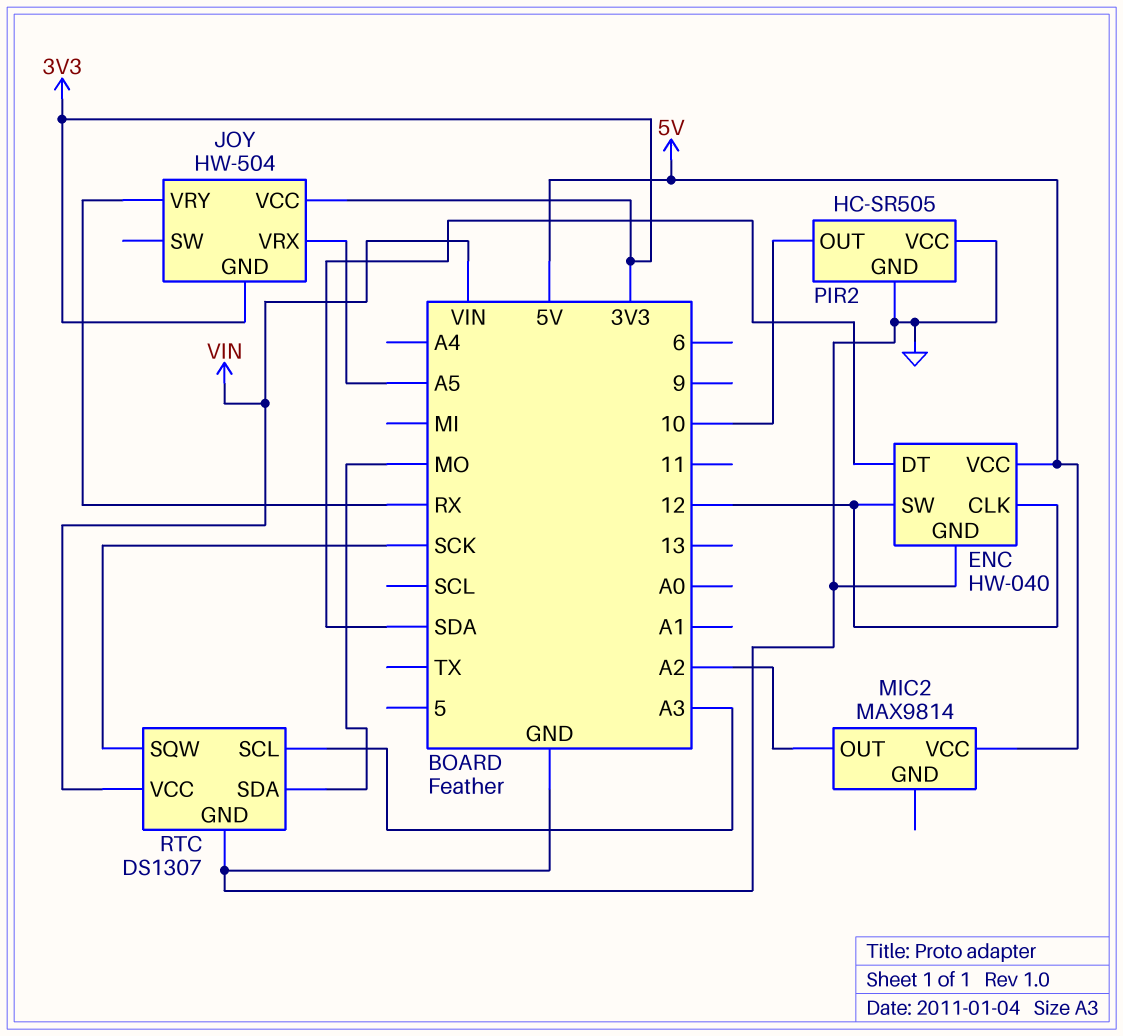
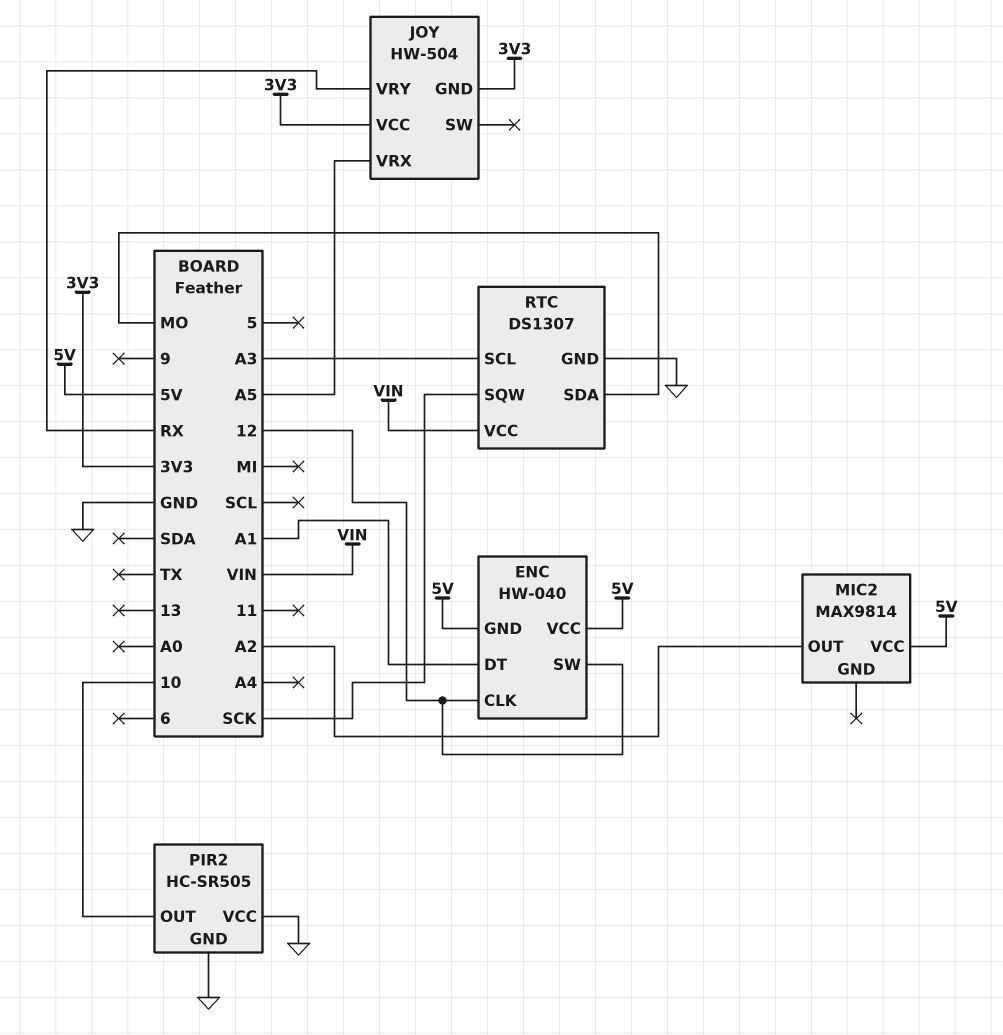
ENC pin DT: SDA -> A1
ENC pin GND: GND -> 5V

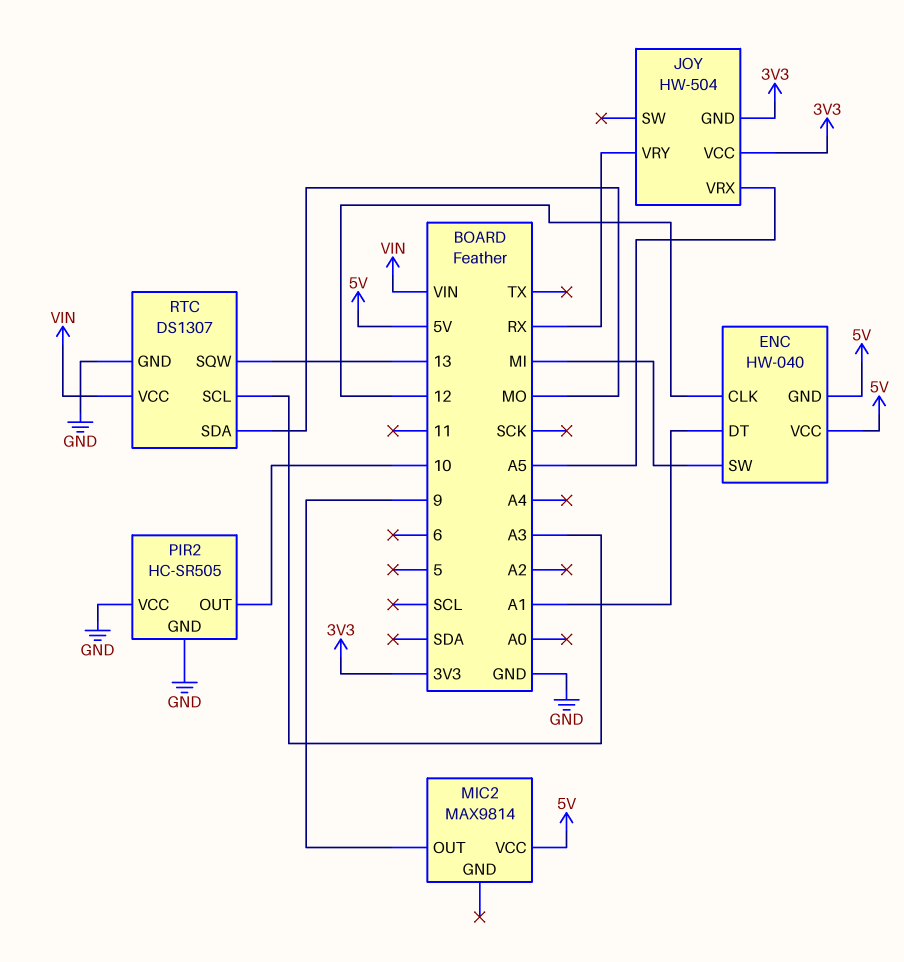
ENC pin SW: 12 -> MI
MIC2 pin OUT: A2 -> 9
RTC pin SQW: SCK -> 13

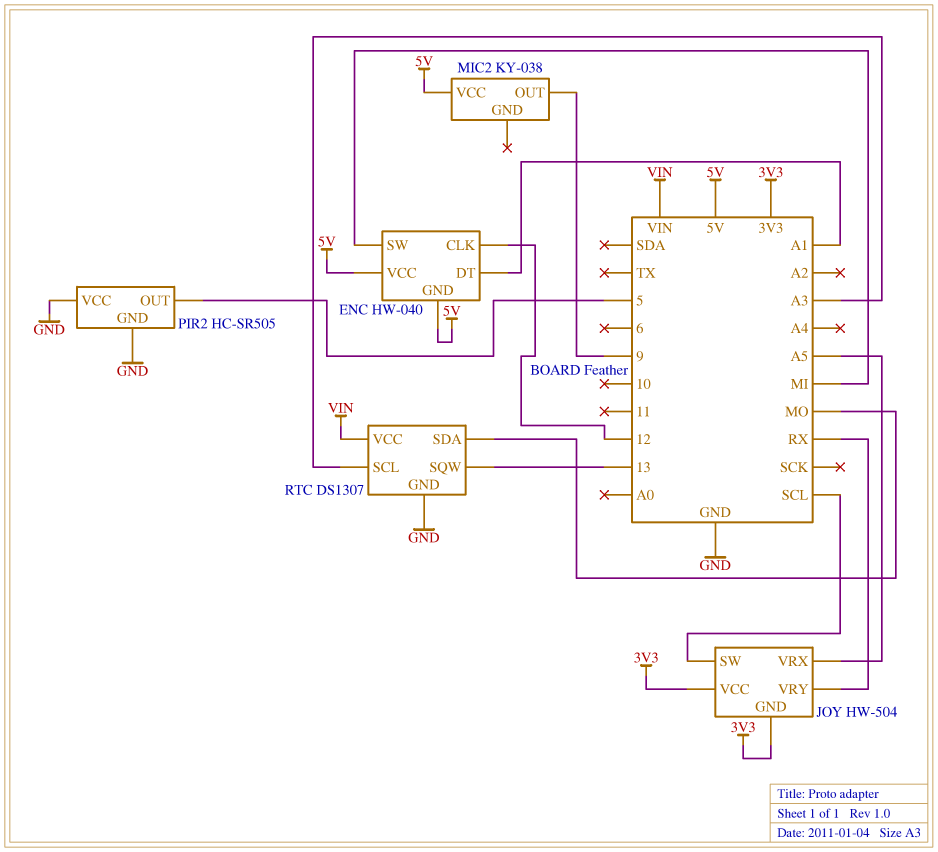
JOY pin SW: none -> SCL
MIC2: MAX9814 -> KY-038
PIR2 pin OUT: 10 -> 5

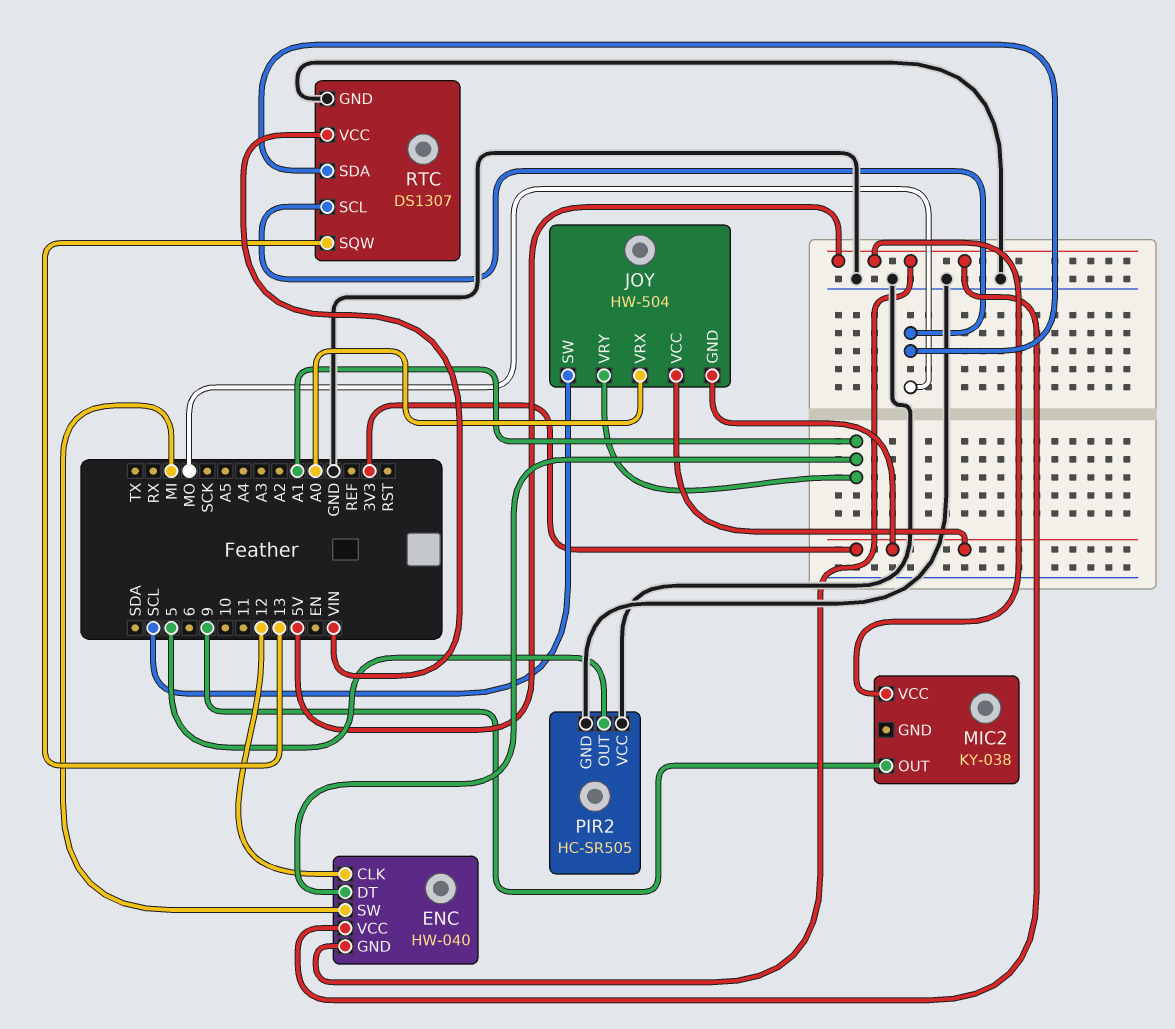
JOY pin VRX: A5 -> A0
JOY pin VRY: RX -> A1
RTC pin SCL: A3 -> MO

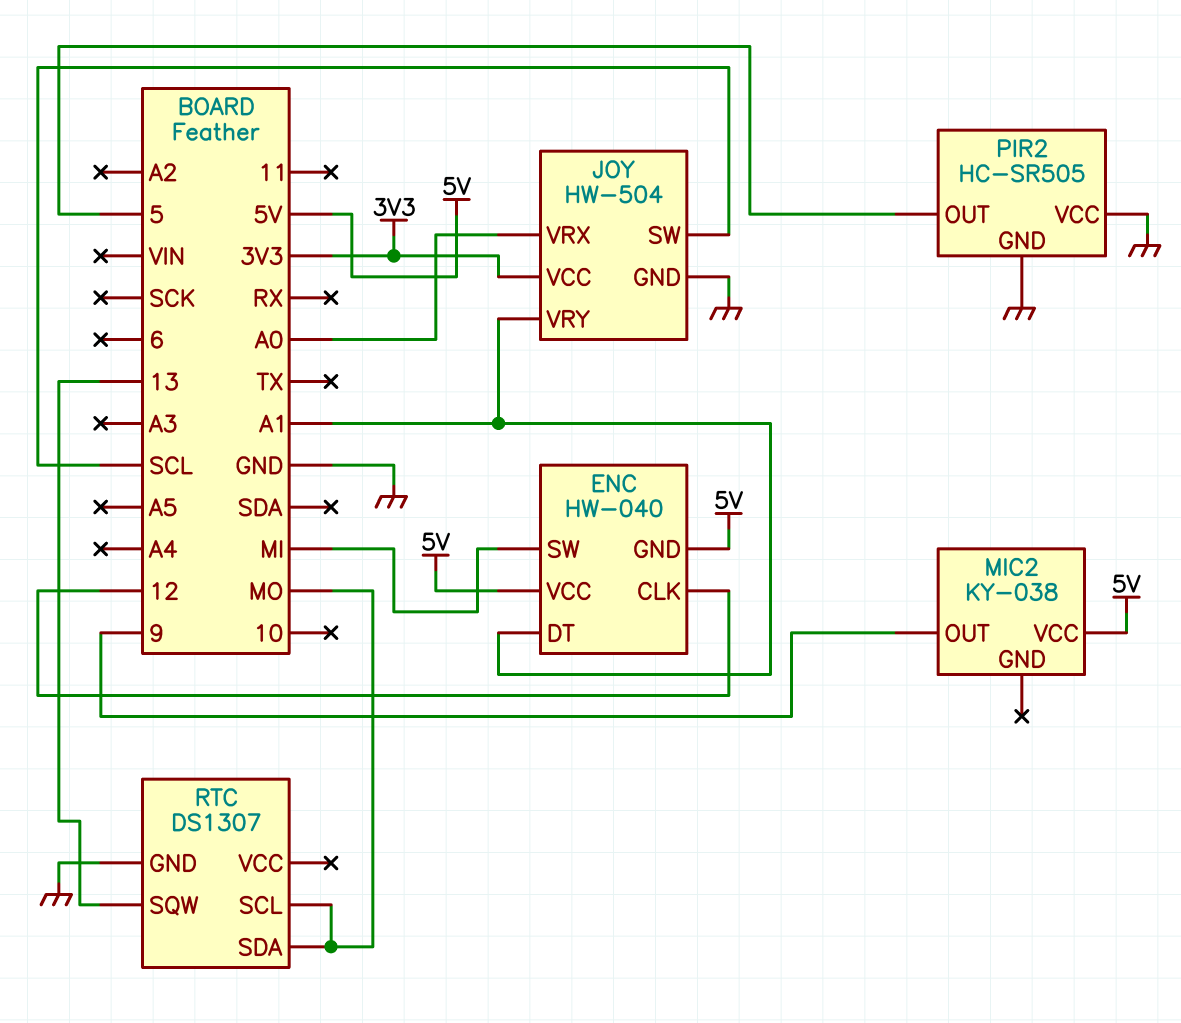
JOY pin GND: 3V3 -> GND
RTC pin VCC: VIN -> none

